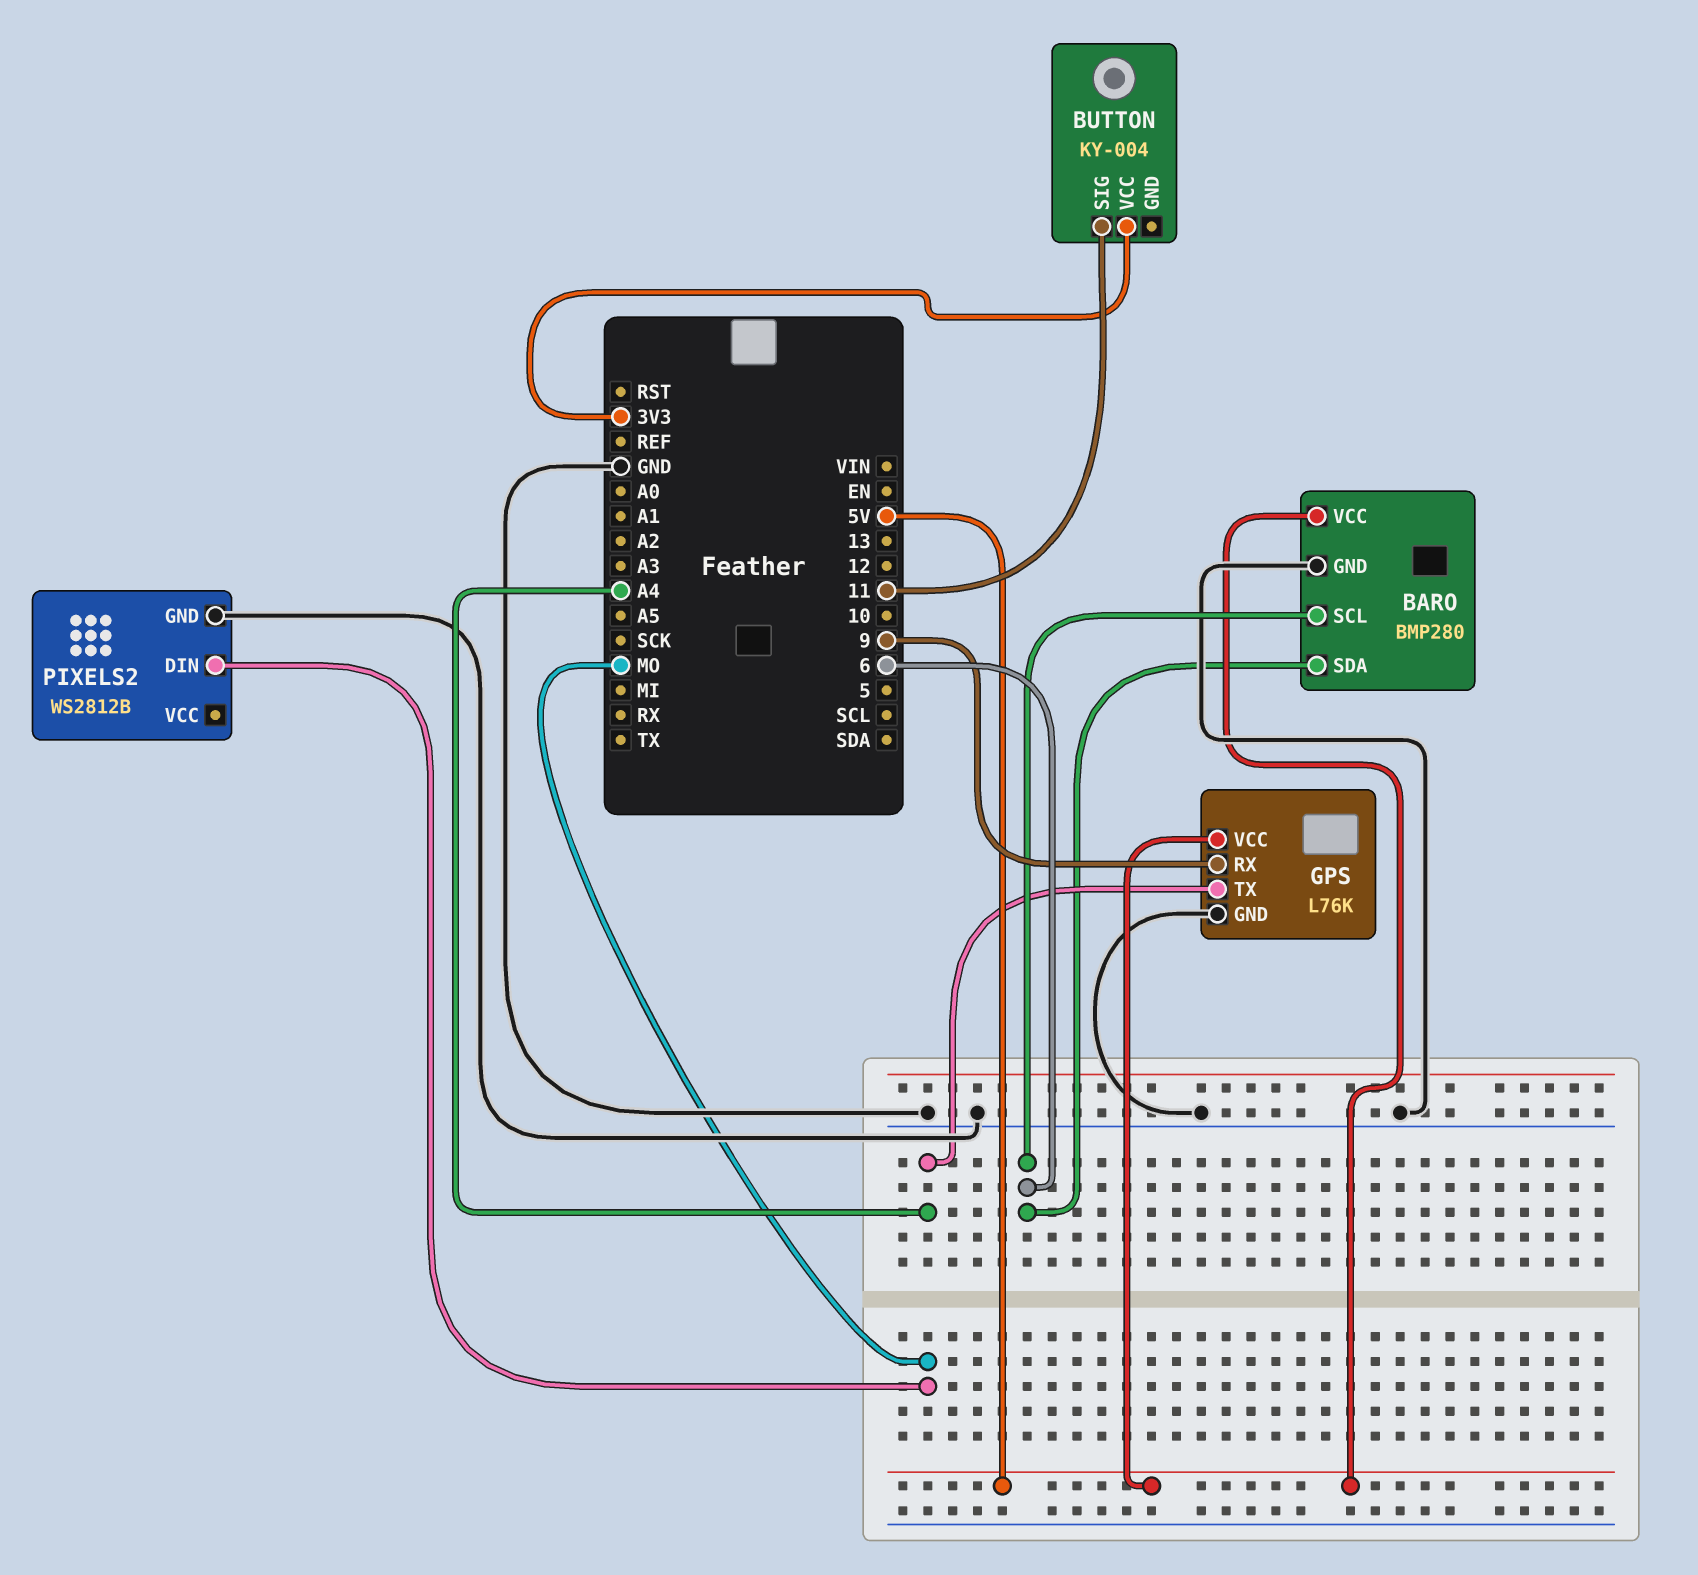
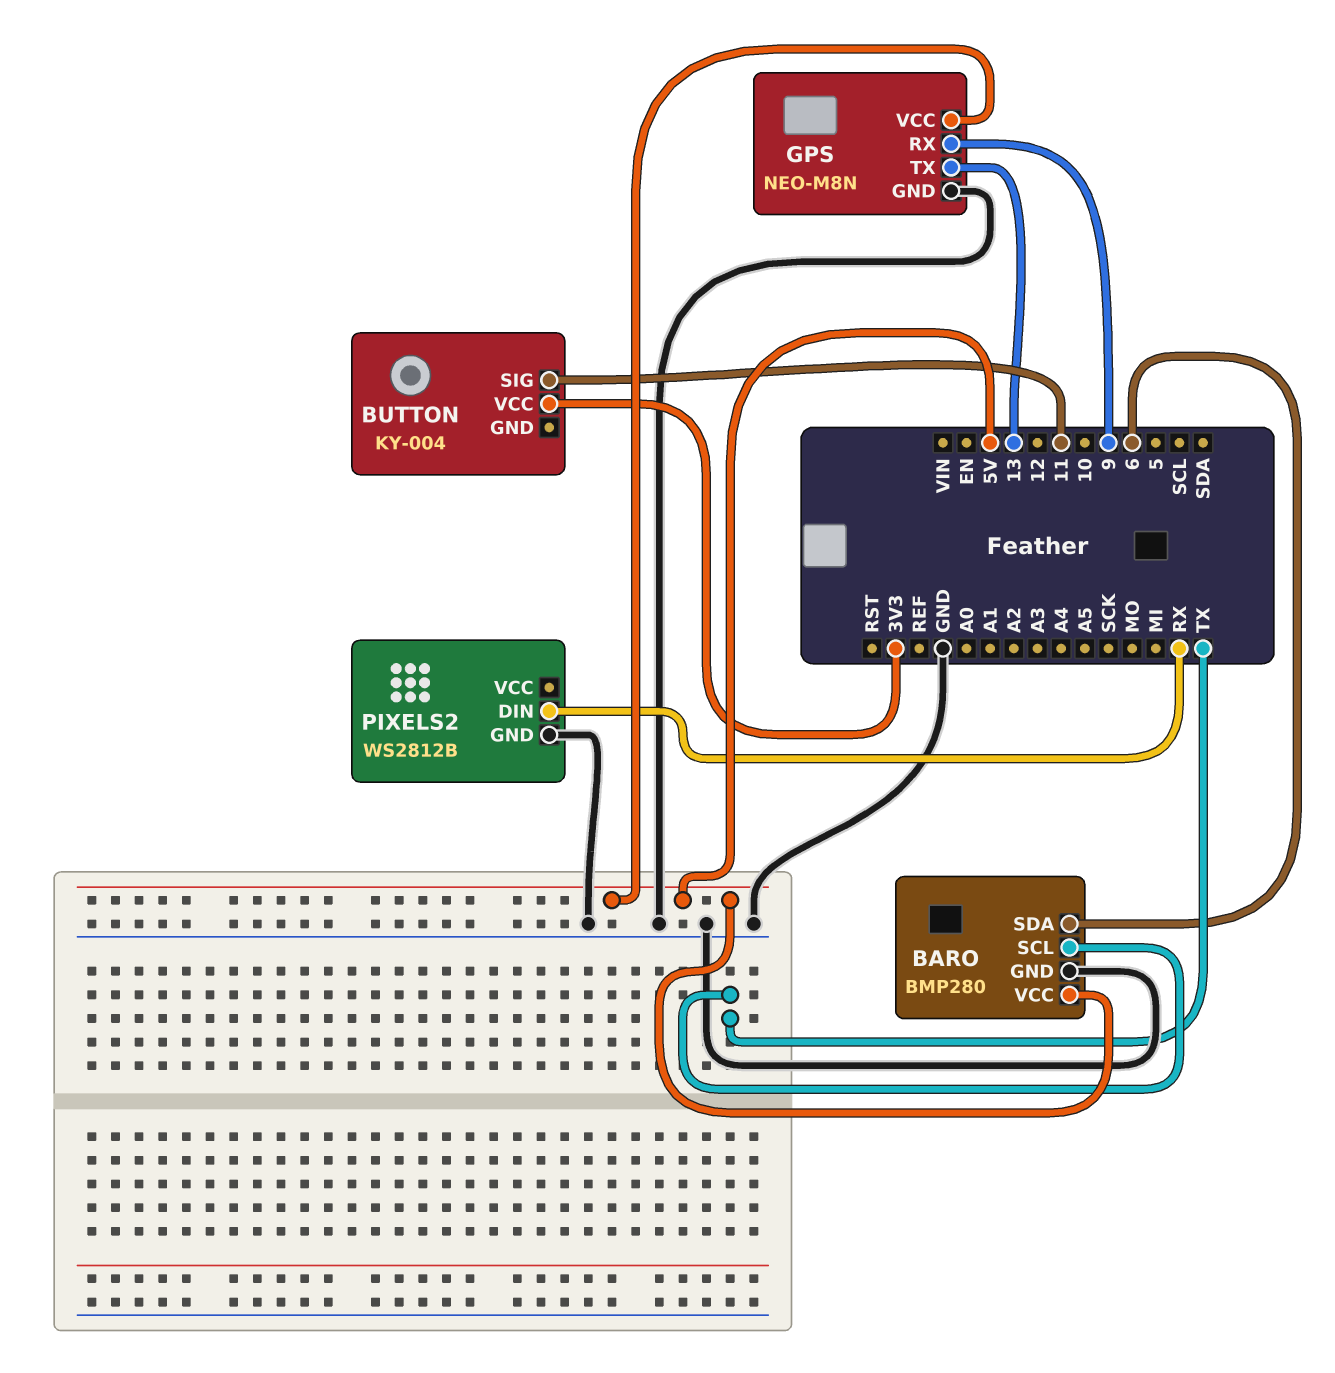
BARO pin SCL: 6 -> TX
GPS: L76K -> NEO-M8N
GPS pin TX: A4 -> 13
PIXELS2 pin DIN: MO -> RX

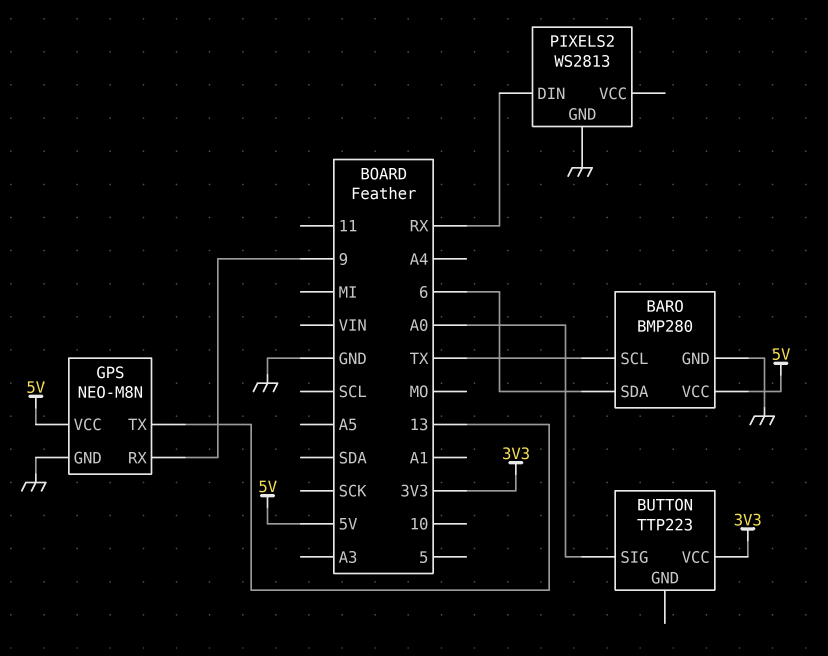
BUTTON: KY-004 -> TTP223
BUTTON pin SIG: 11 -> A0
PIXELS2: WS2812B -> WS2813

